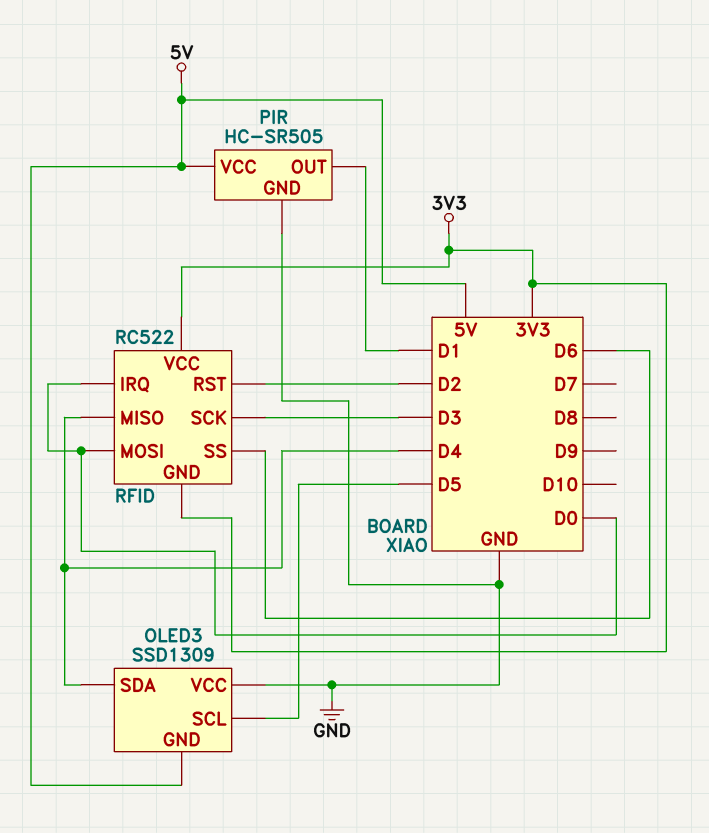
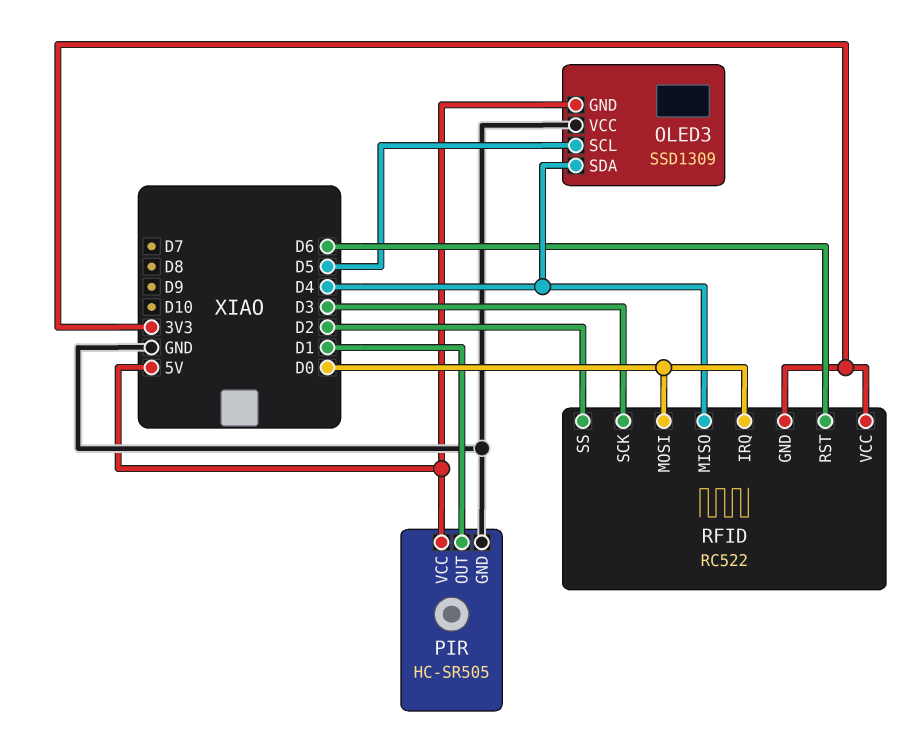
RFID pin RST: D2 -> D6
RFID pin SS: D6 -> D2

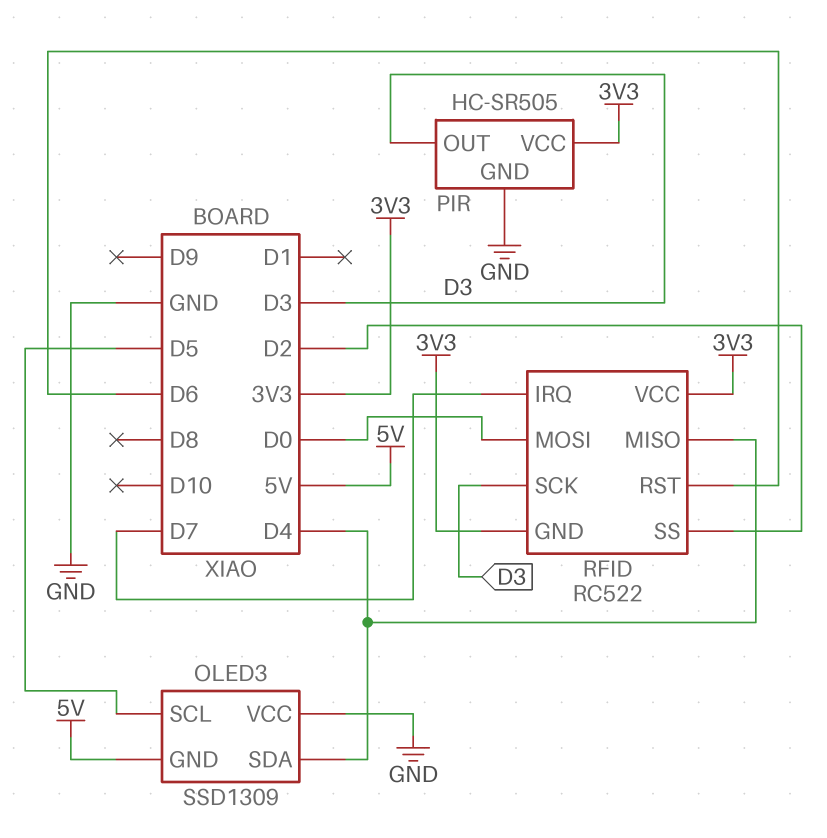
PIR pin OUT: D1 -> D3
PIR pin VCC: 5V -> 3V3
RFID pin IRQ: D0 -> D7

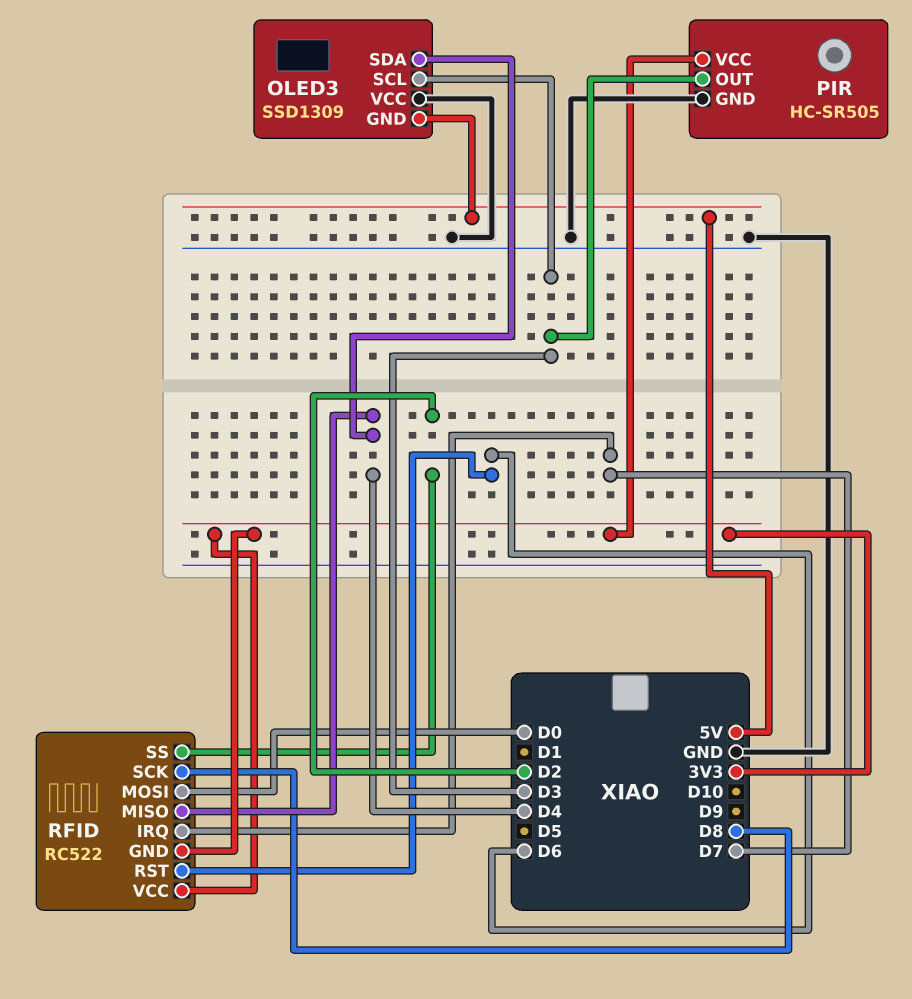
OLED3 pin SCL: D5 -> D3
RFID pin SCK: D3 -> D8

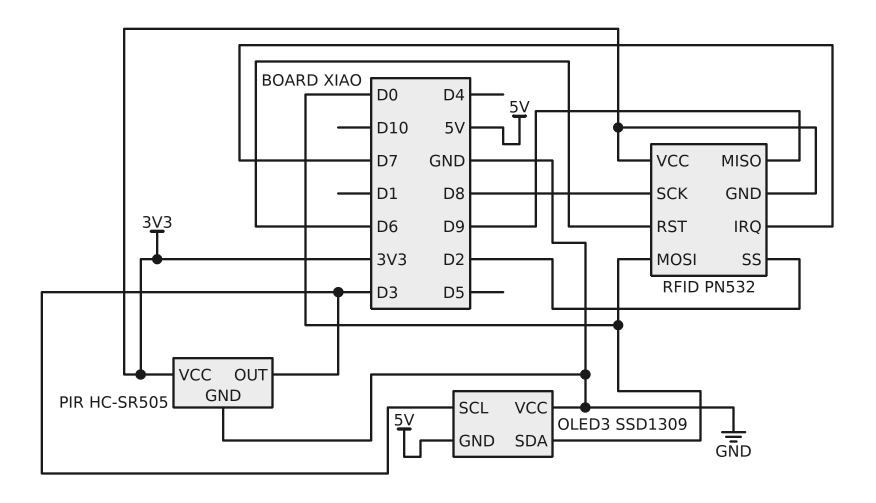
OLED3 pin SDA: D4 -> D0
RFID: RC522 -> PN532
RFID pin MISO: D4 -> D9

